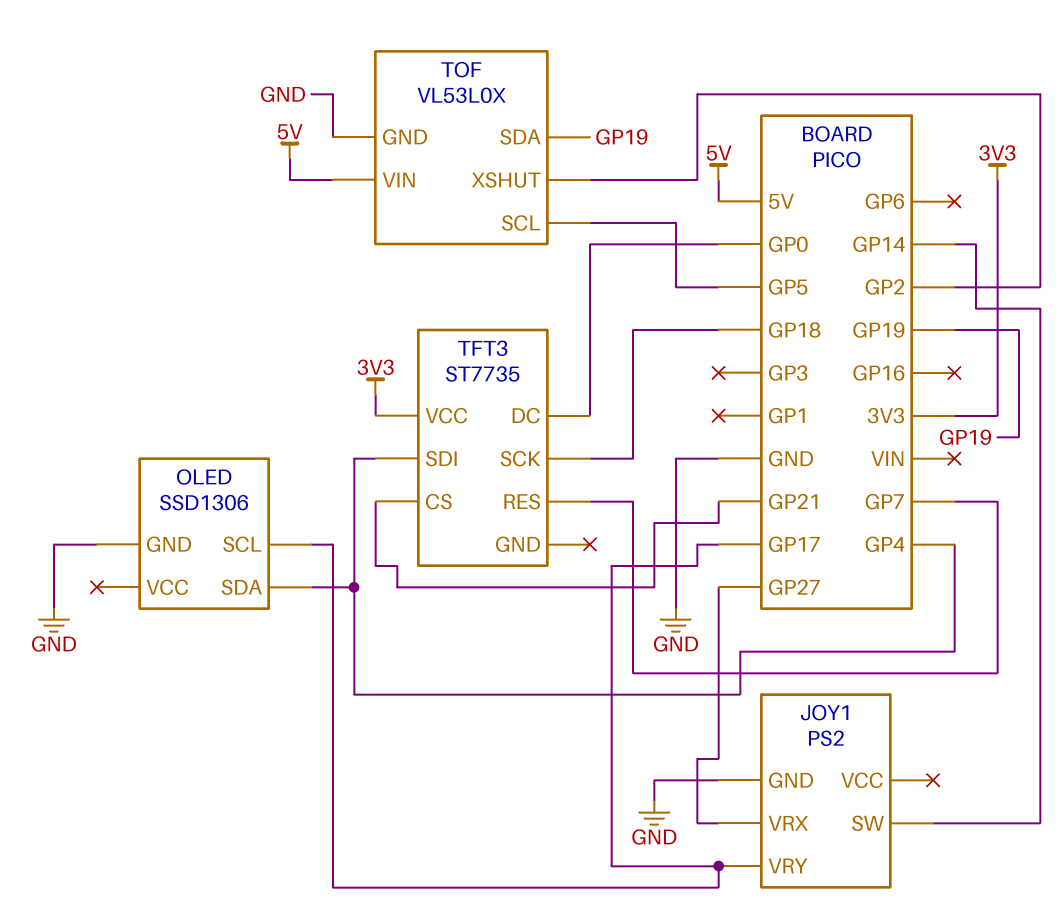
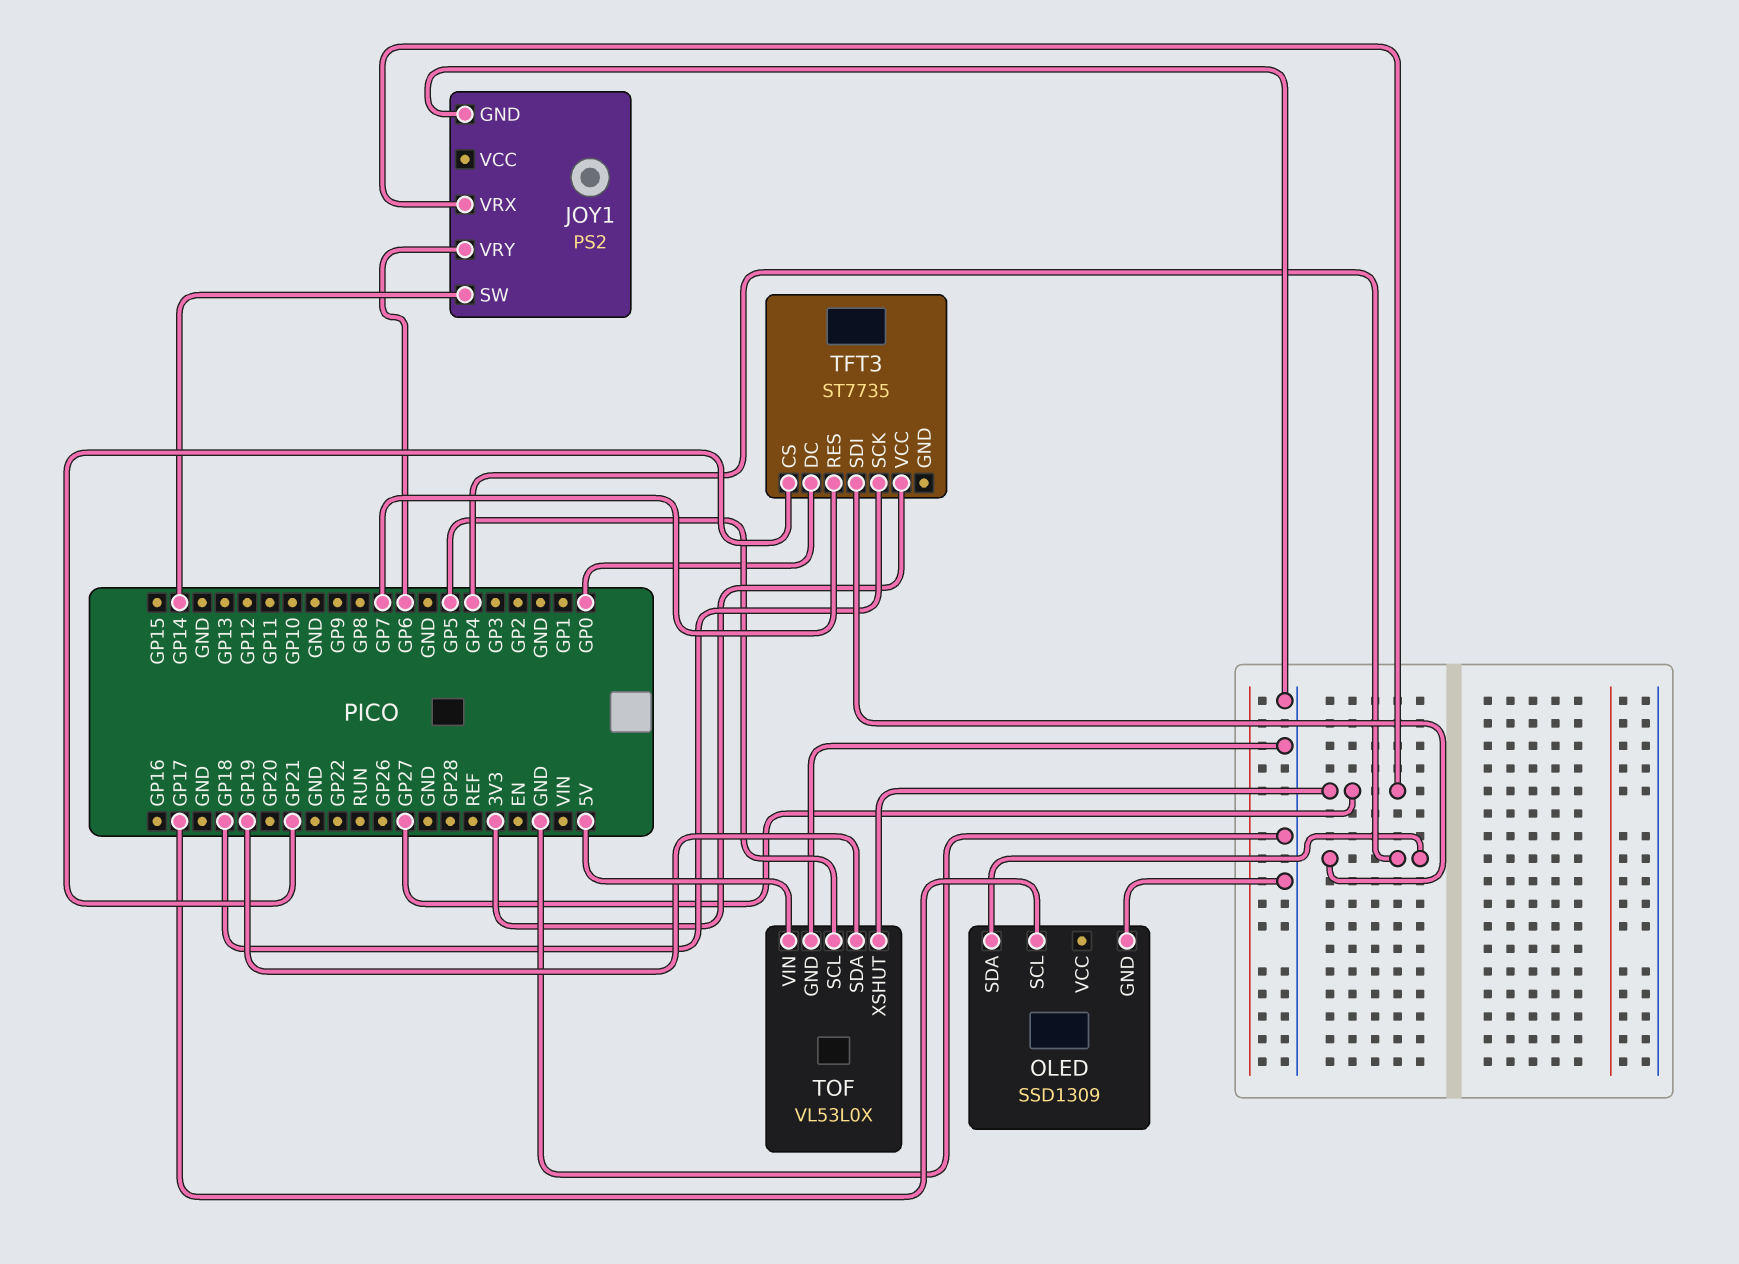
JOY1 pin VRY: GP17 -> GP6
OLED: SSD1306 -> SSD1309
TOF pin XSHUT: GP2 -> GP27

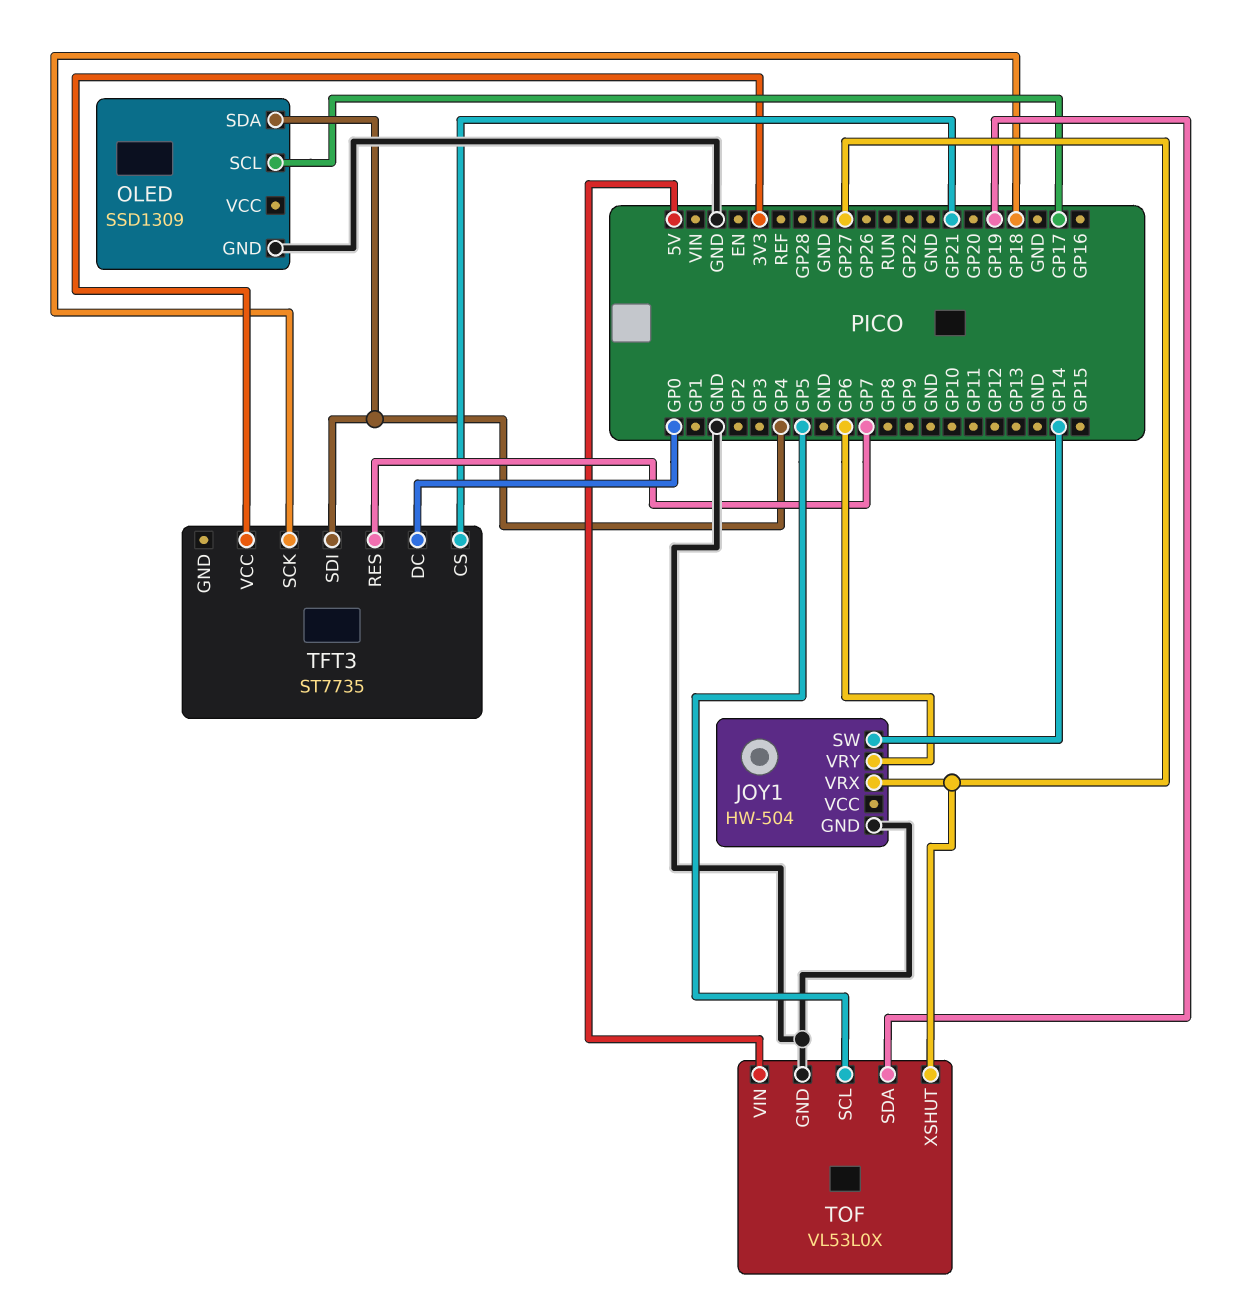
JOY1: PS2 -> HW-504

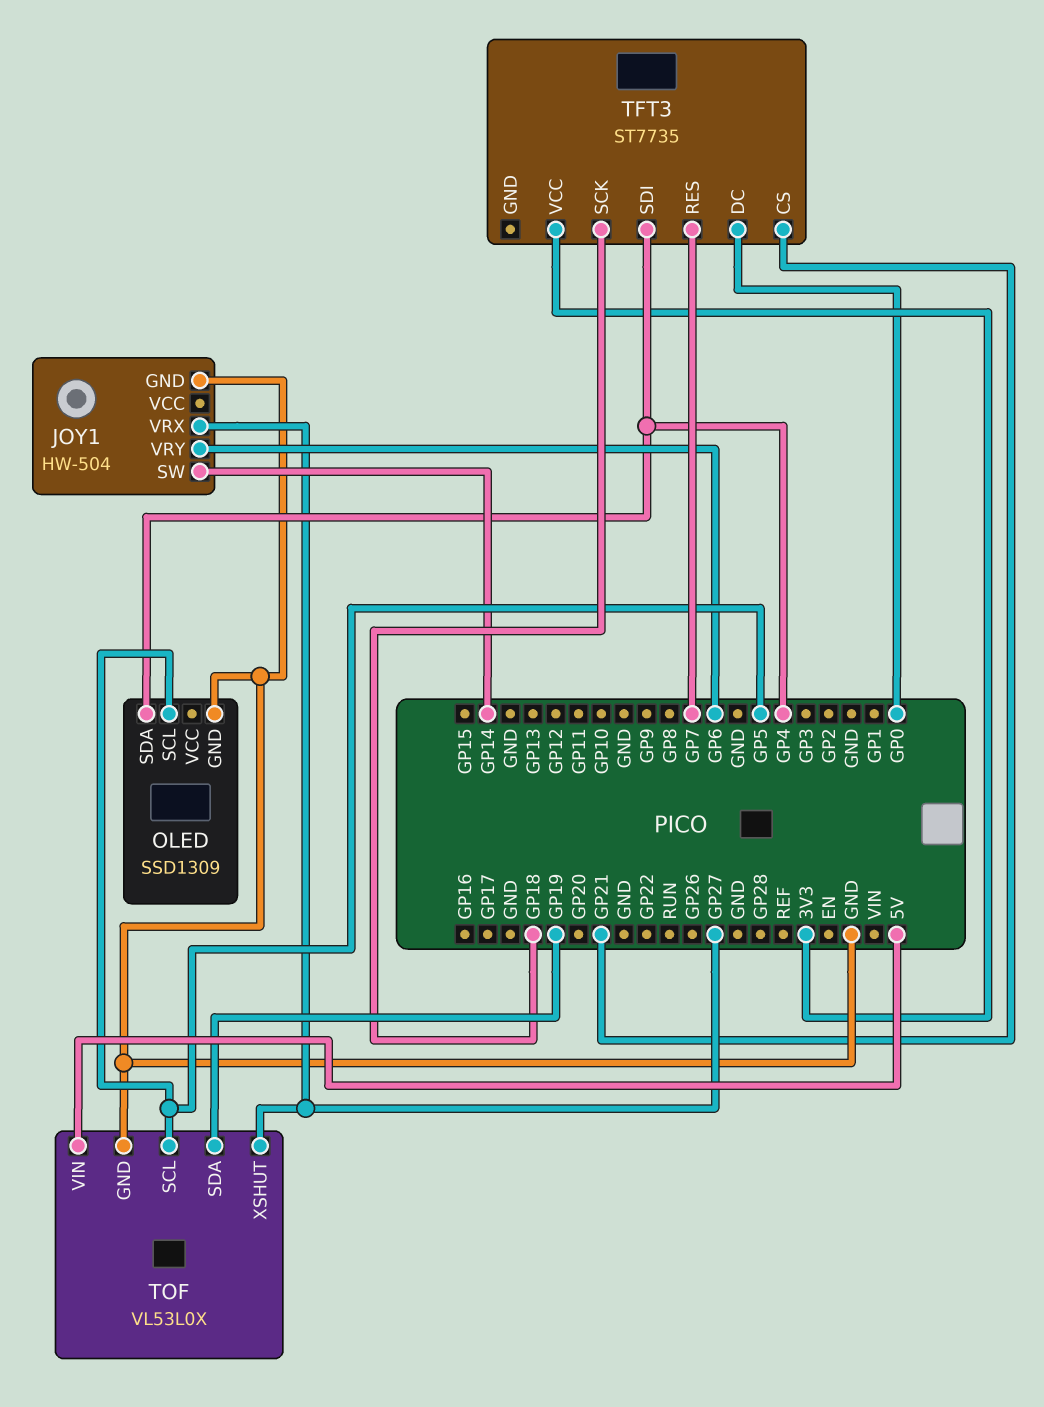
OLED pin SCL: GP17 -> GP5

